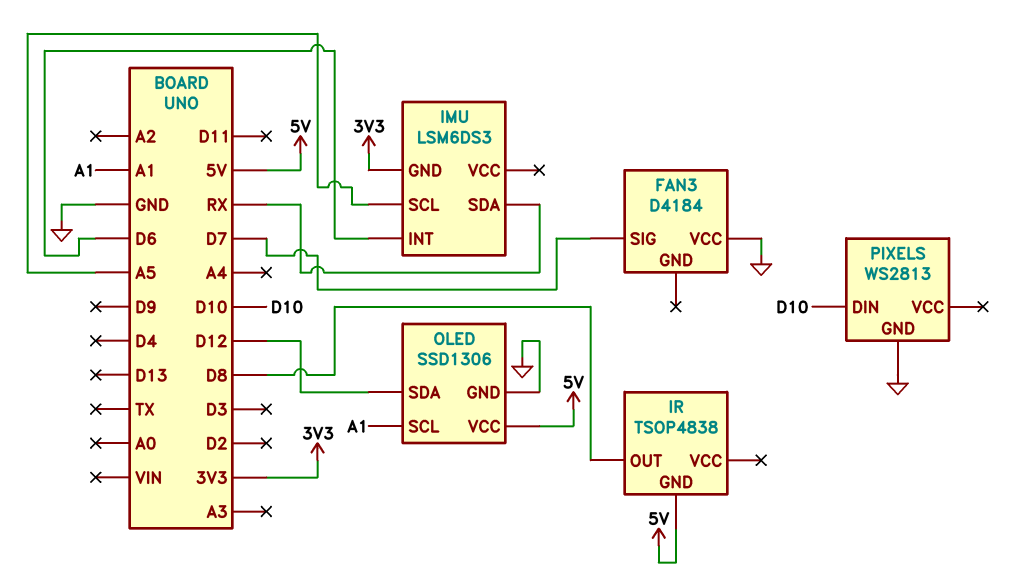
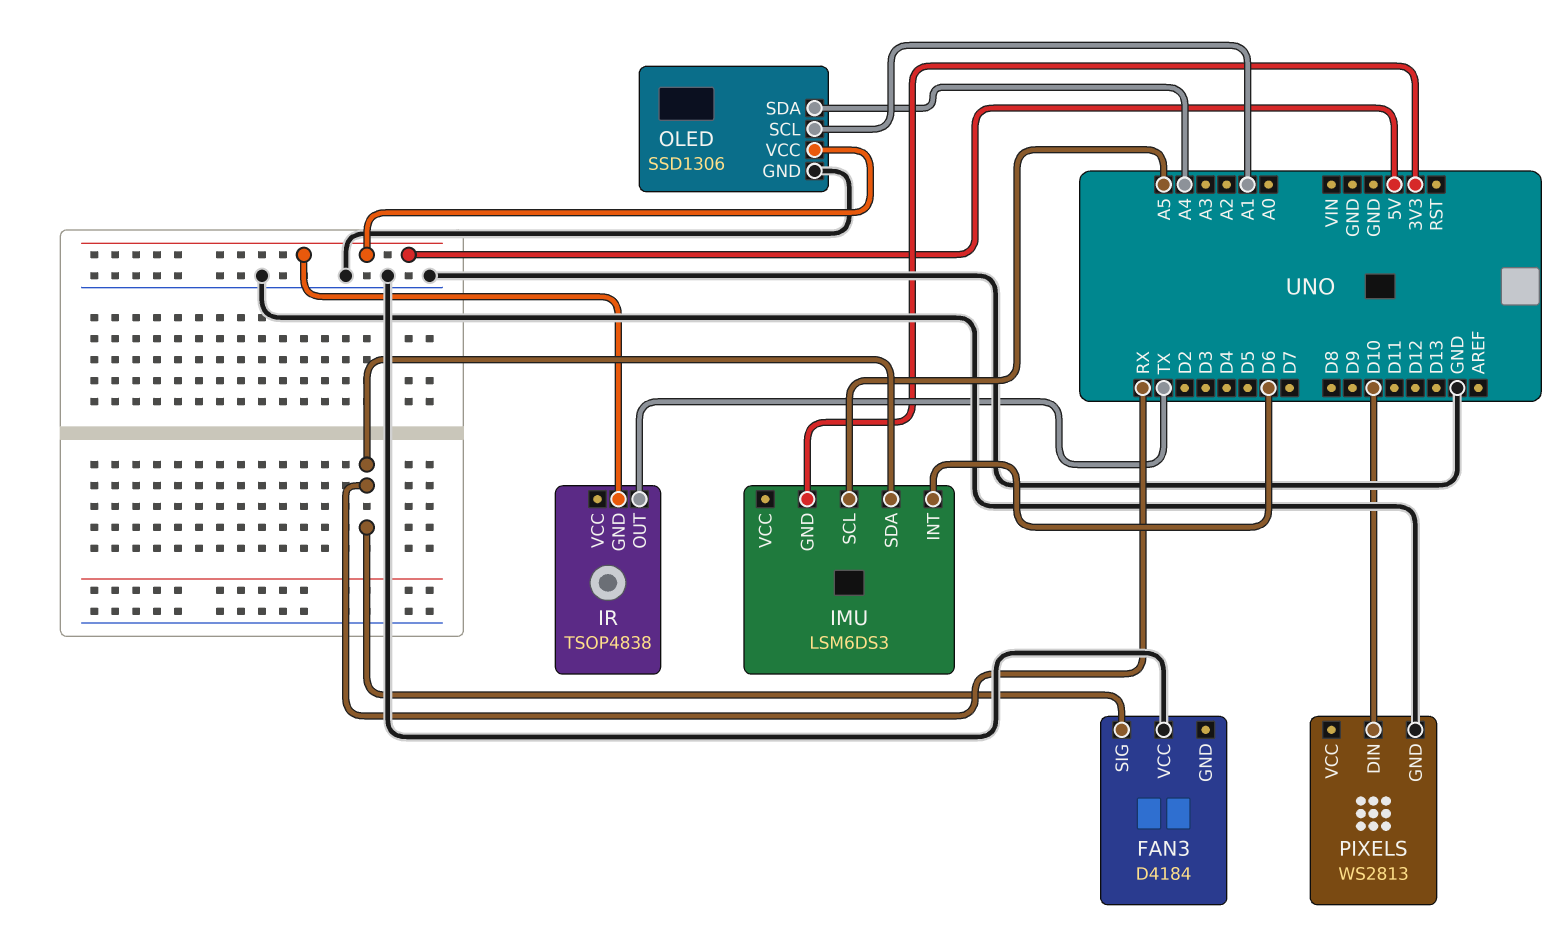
FAN3 pin SIG: D7 -> RX
IR pin OUT: D8 -> TX
OLED pin SDA: D12 -> A4

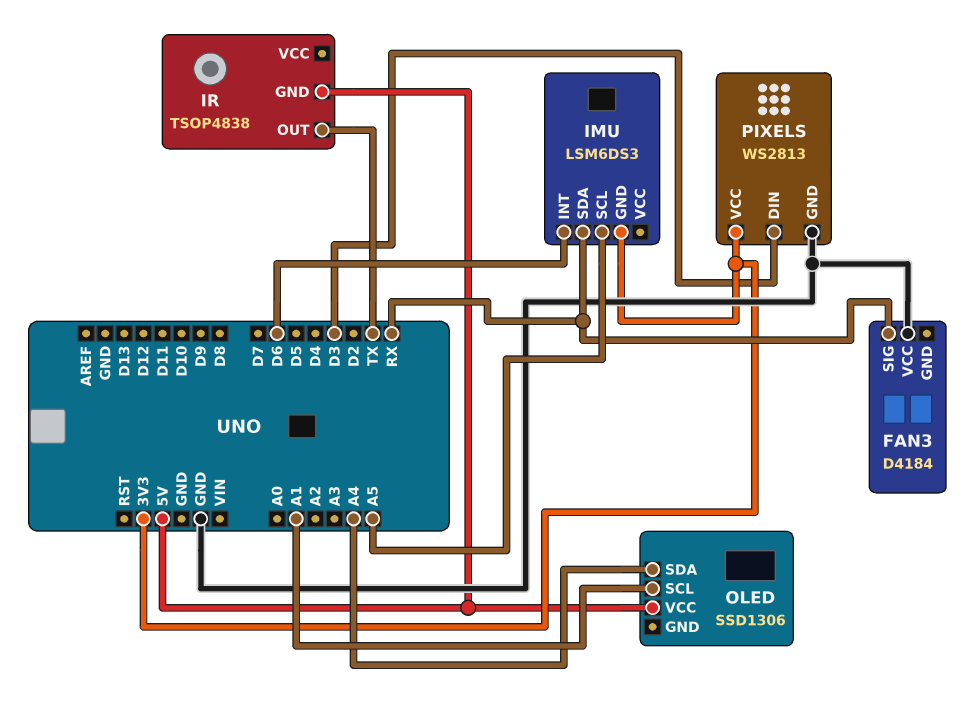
OLED pin GND: GND -> none
PIXELS pin DIN: D10 -> D3
PIXELS pin VCC: none -> 3V3

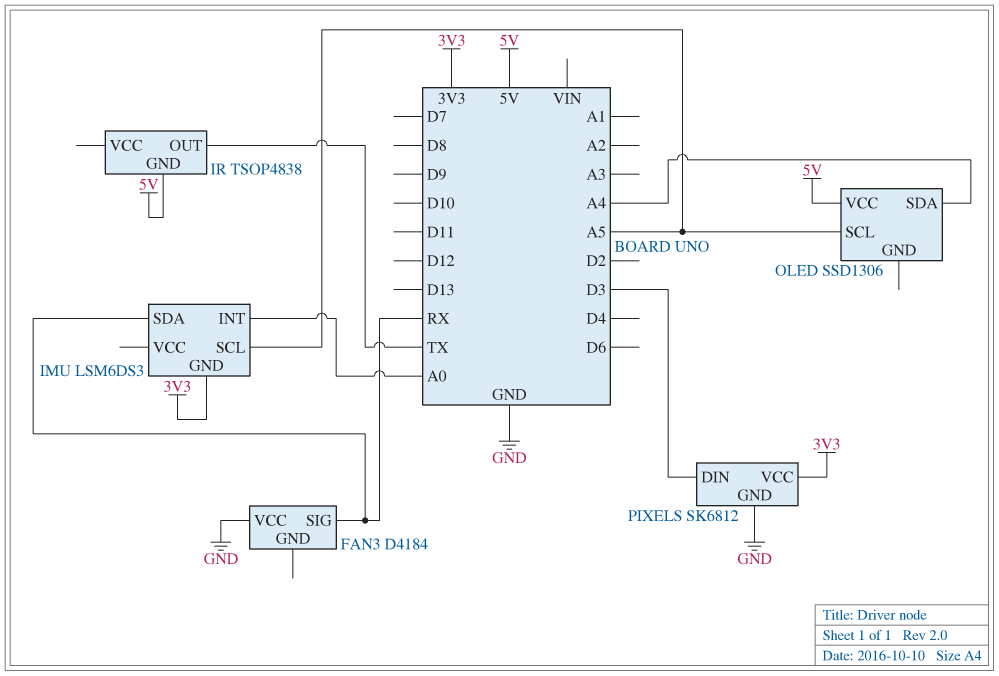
IMU pin INT: D6 -> A0
OLED pin SCL: A1 -> A5
PIXELS: WS2813 -> SK6812

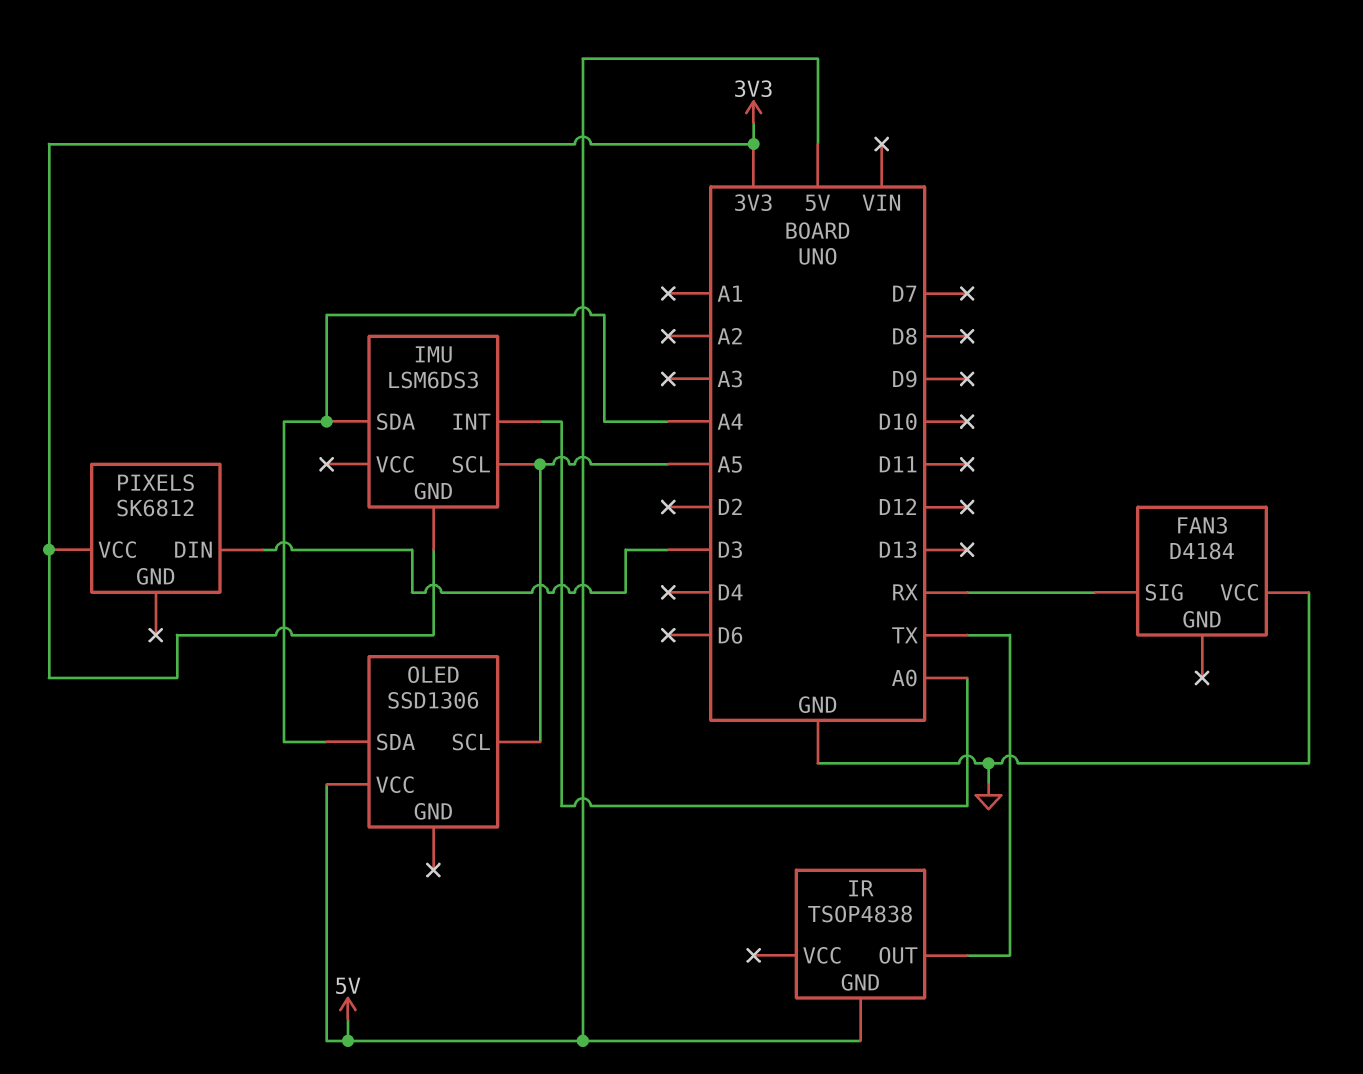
IMU pin SDA: RX -> A4
PIXELS pin GND: GND -> none

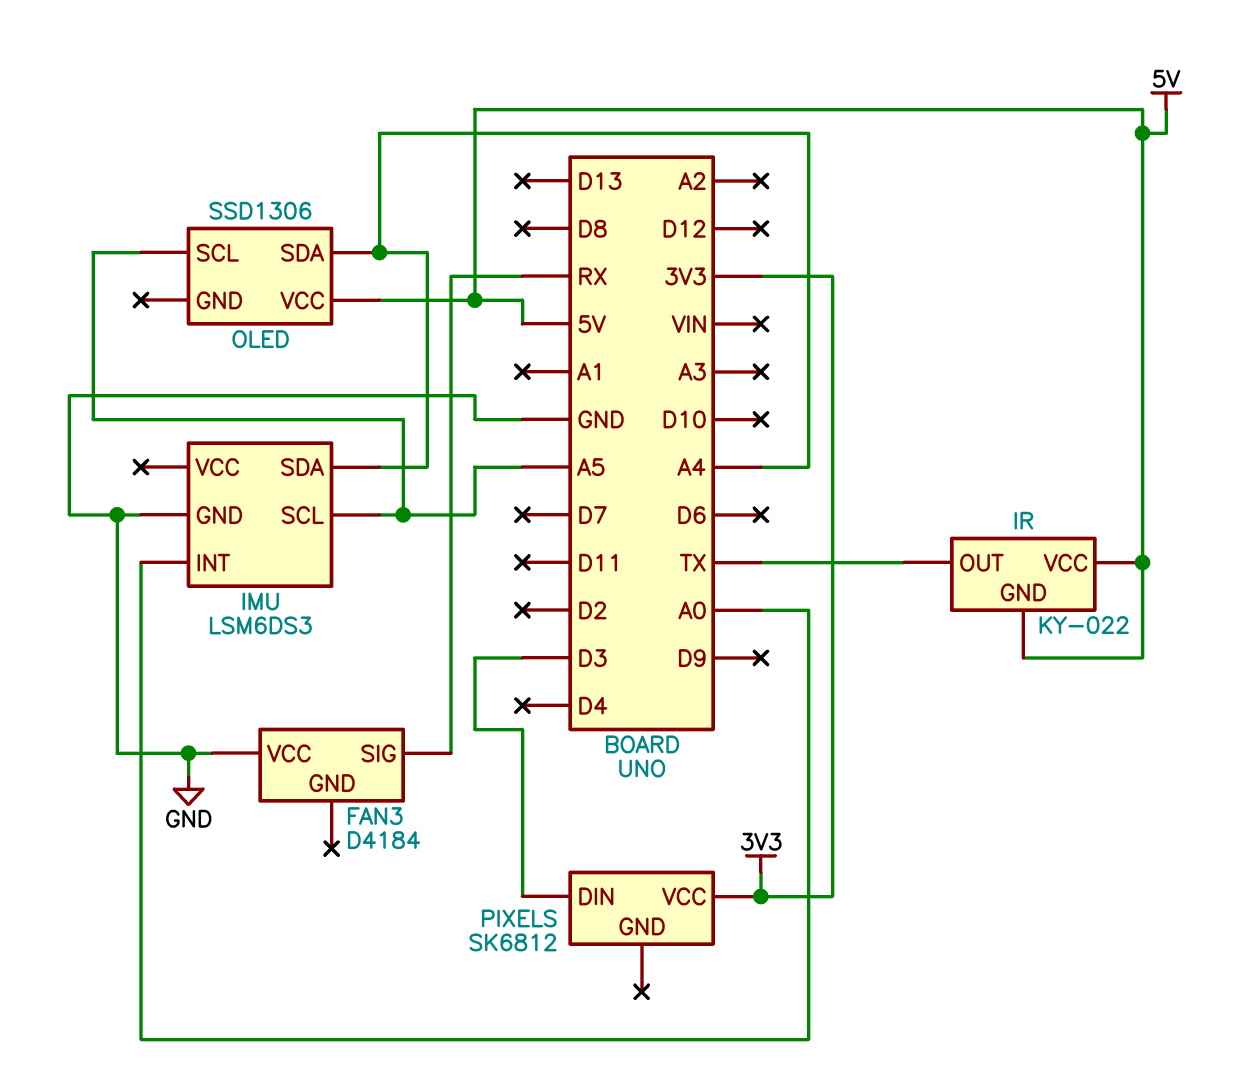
IMU pin GND: 3V3 -> GND
IR: TSOP4838 -> KY-022
IR pin VCC: none -> 5V

